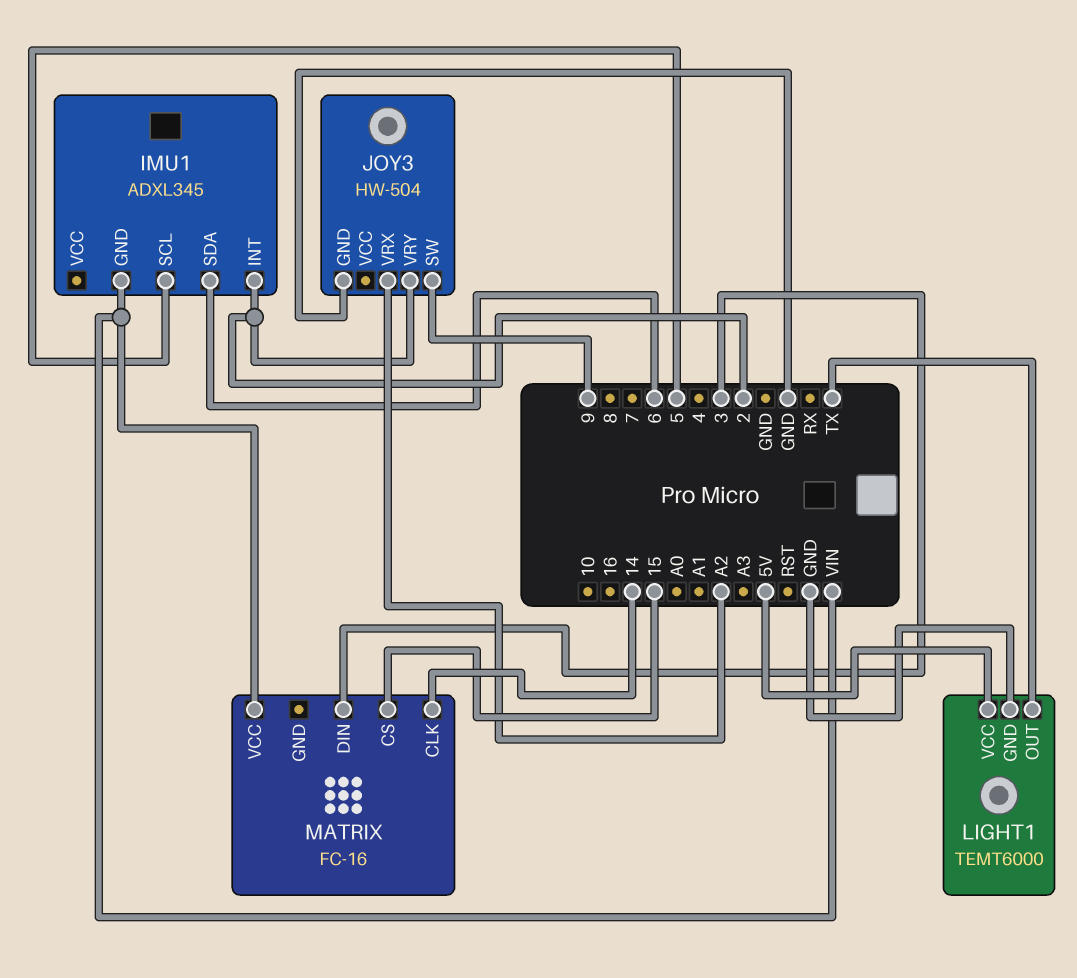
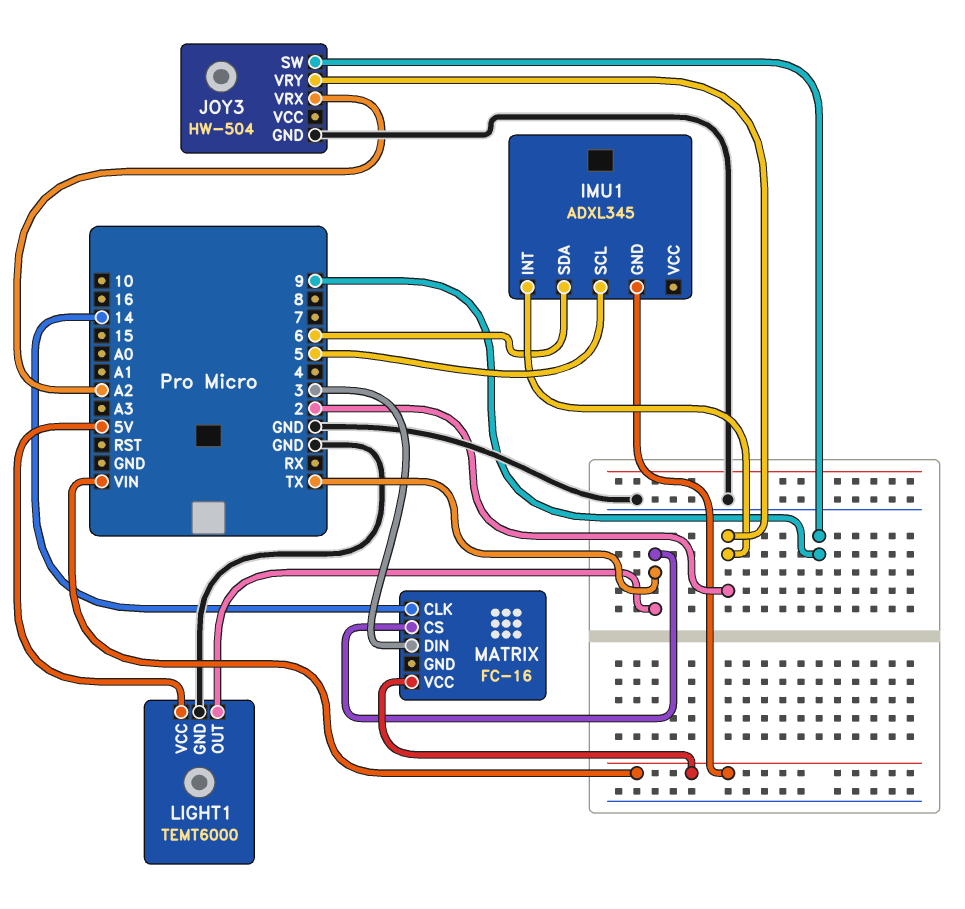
MATRIX pin CS: 15 -> TX

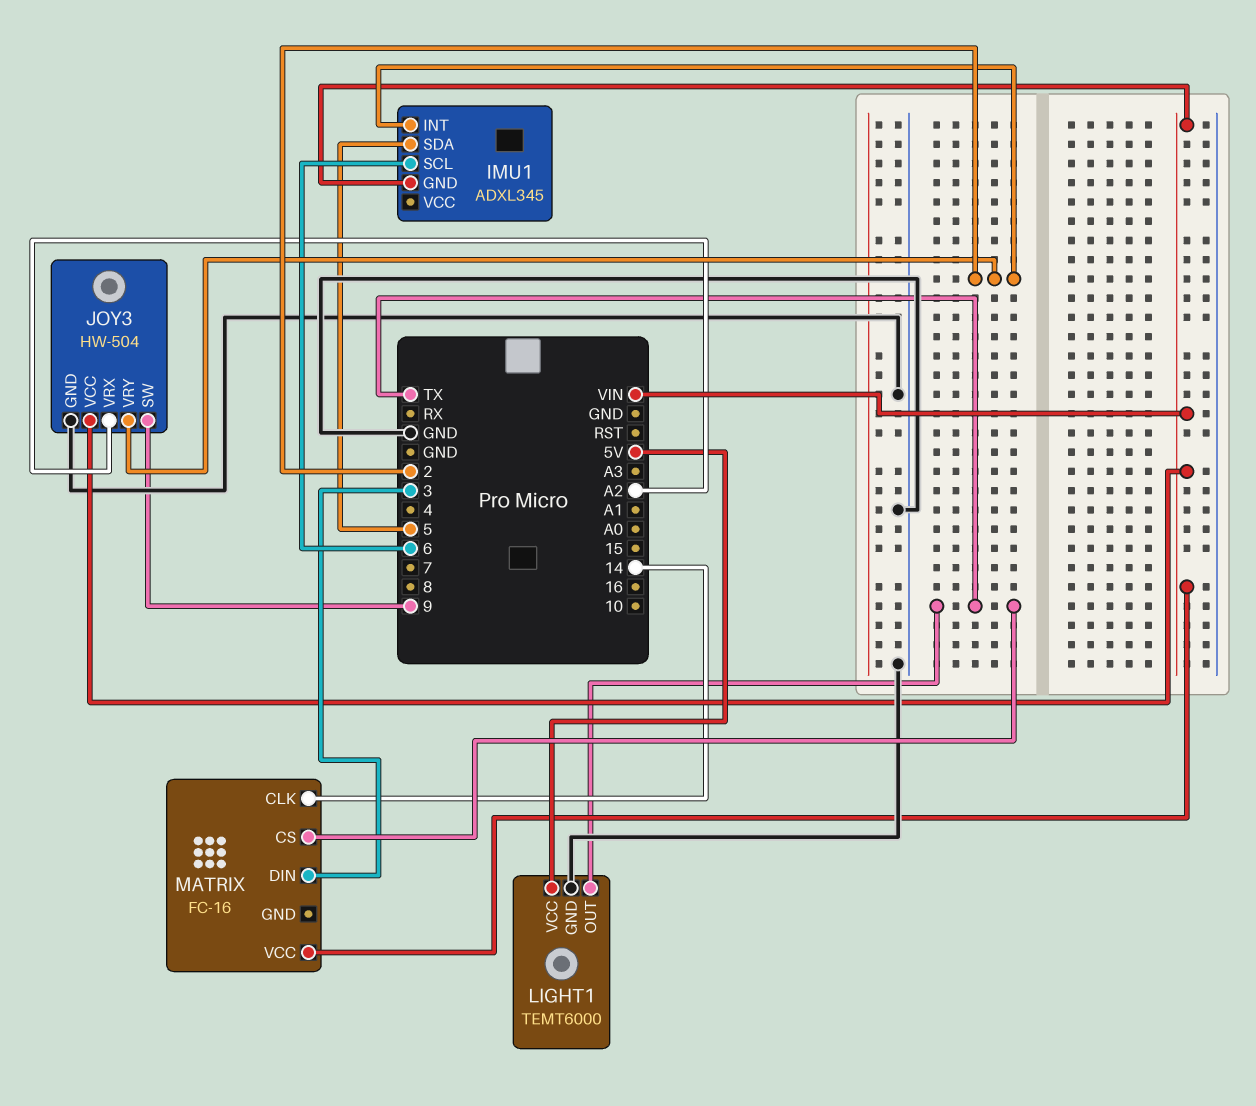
IMU1 pin SCL: 5 -> 6
IMU1 pin SDA: 6 -> 5
JOY3 pin VCC: none -> VIN

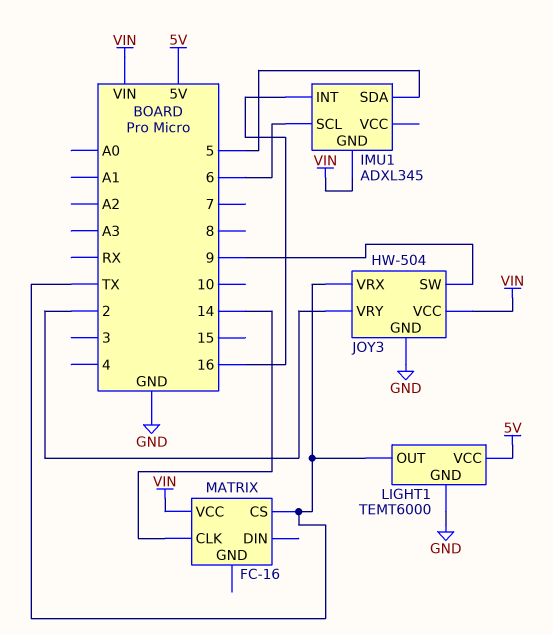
IMU1 pin INT: 2 -> 16
JOY3 pin VRX: A2 -> TX
MATRIX pin DIN: 3 -> none

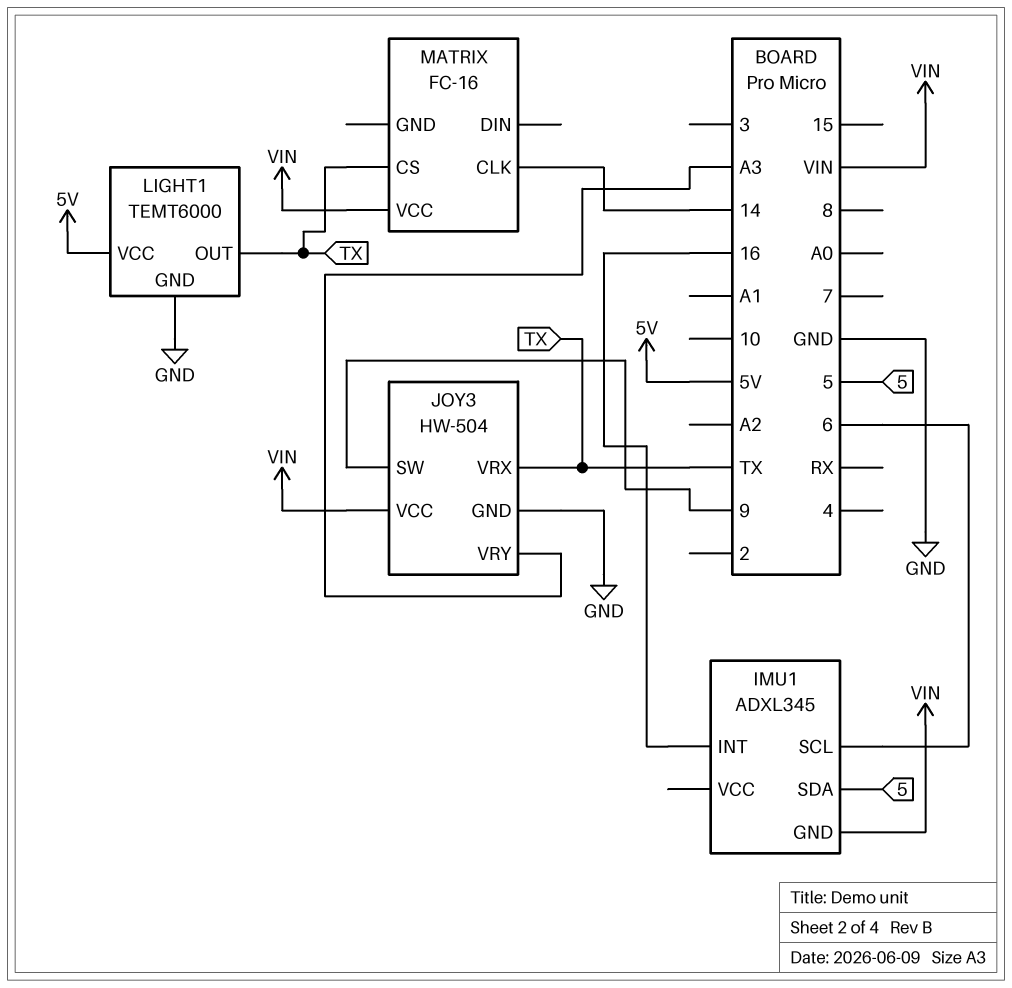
JOY3 pin VRY: 2 -> A3

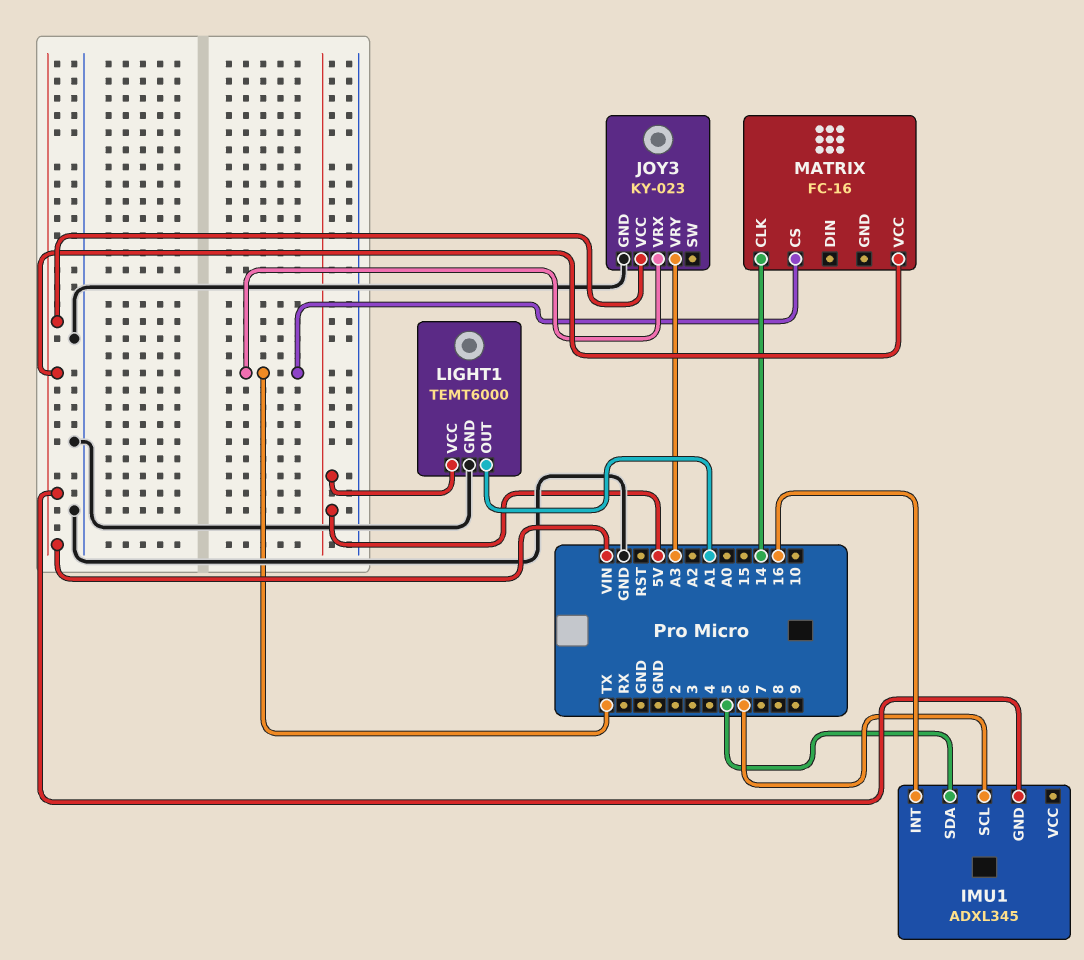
JOY3: HW-504 -> KY-023
JOY3 pin SW: 9 -> none
LIGHT1 pin OUT: TX -> A1

